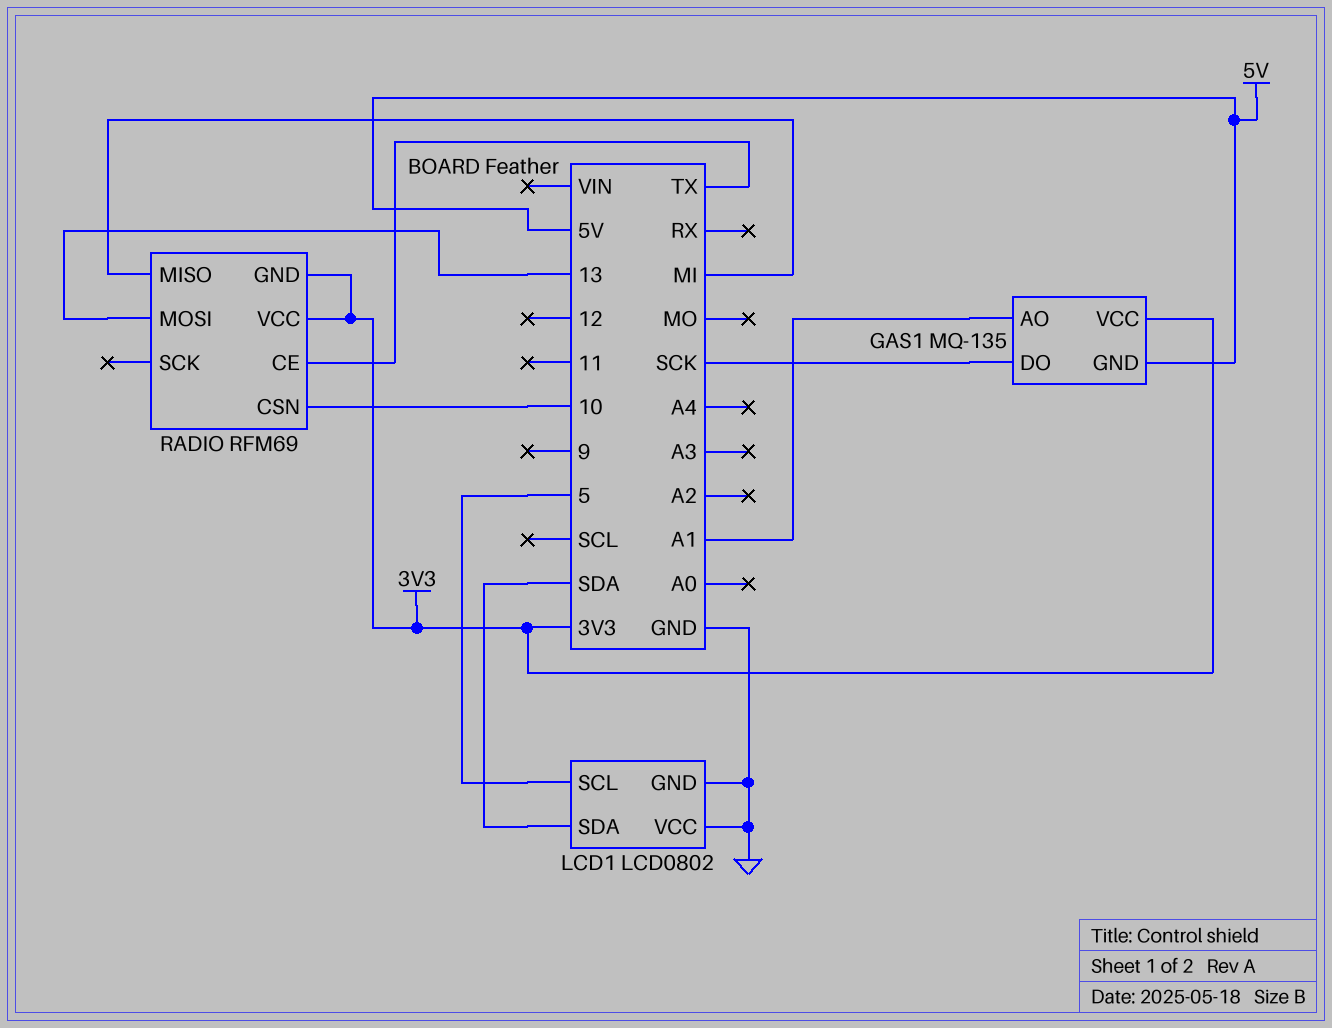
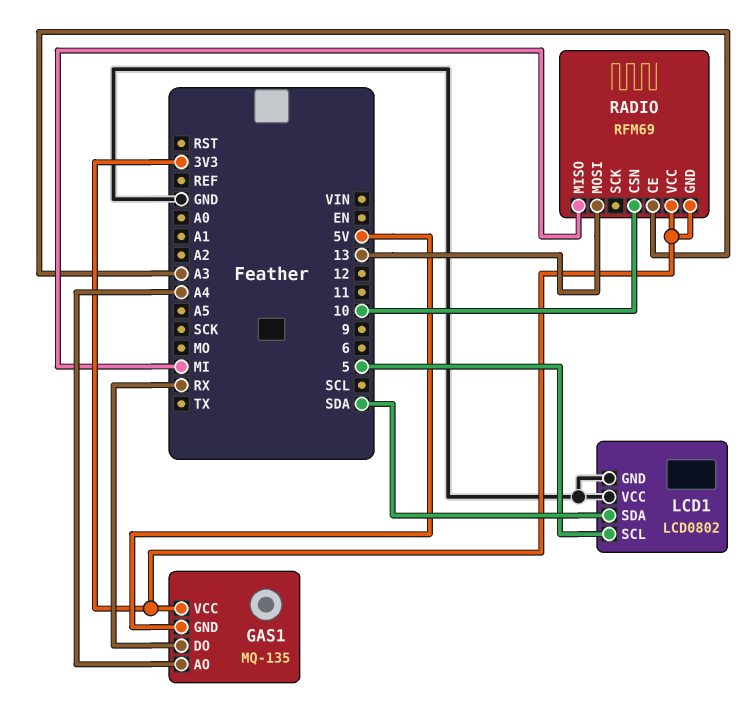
GAS1 pin AO: A1 -> A4
GAS1 pin DO: SCK -> RX
RADIO pin CE: TX -> A3

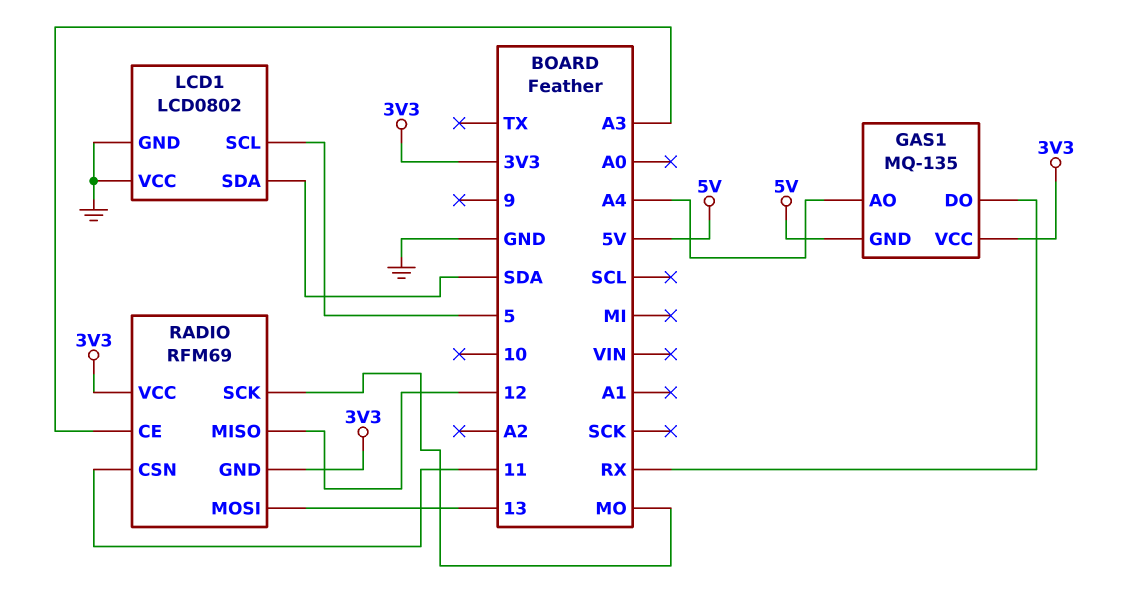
RADIO pin CSN: 10 -> 11
RADIO pin MISO: MI -> 12
RADIO pin SCK: none -> MO

